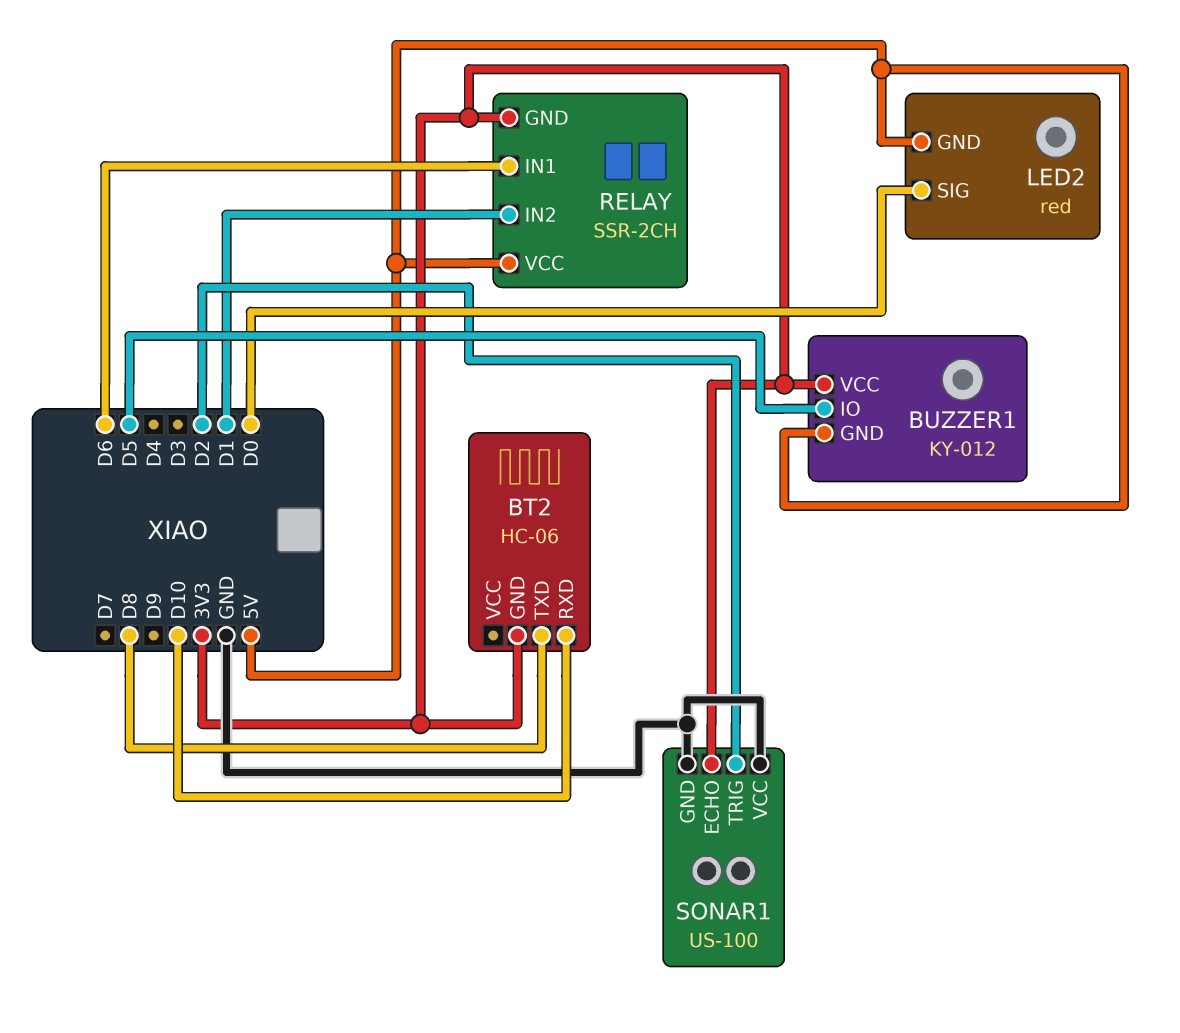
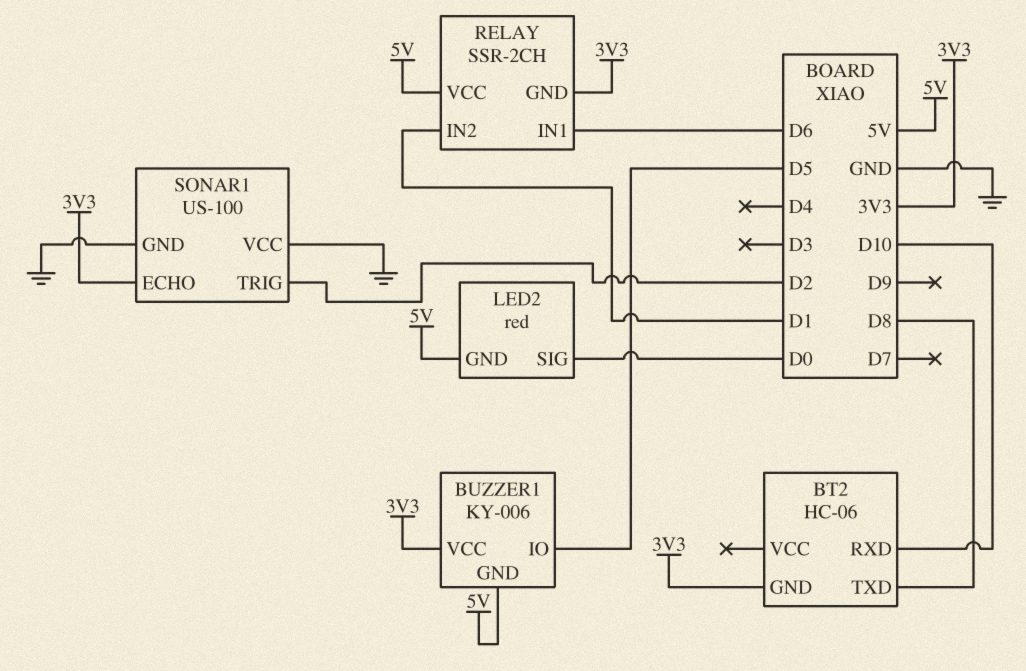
BUZZER1: KY-012 -> KY-006

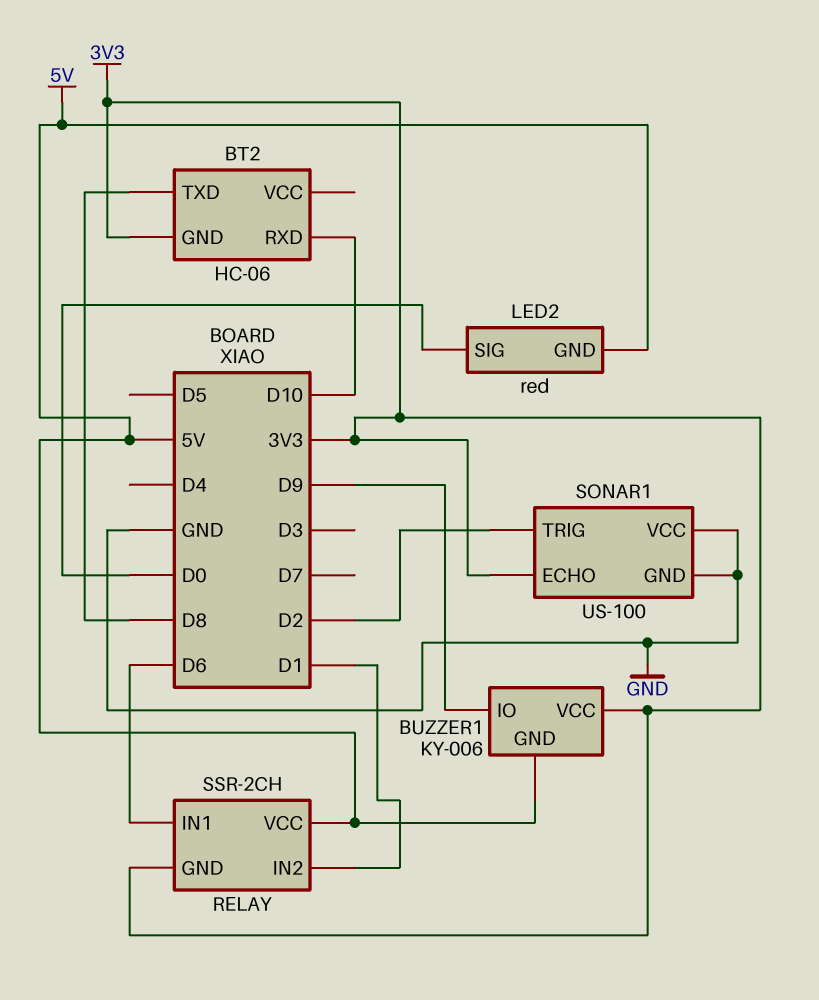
BUZZER1 pin IO: D5 -> D9

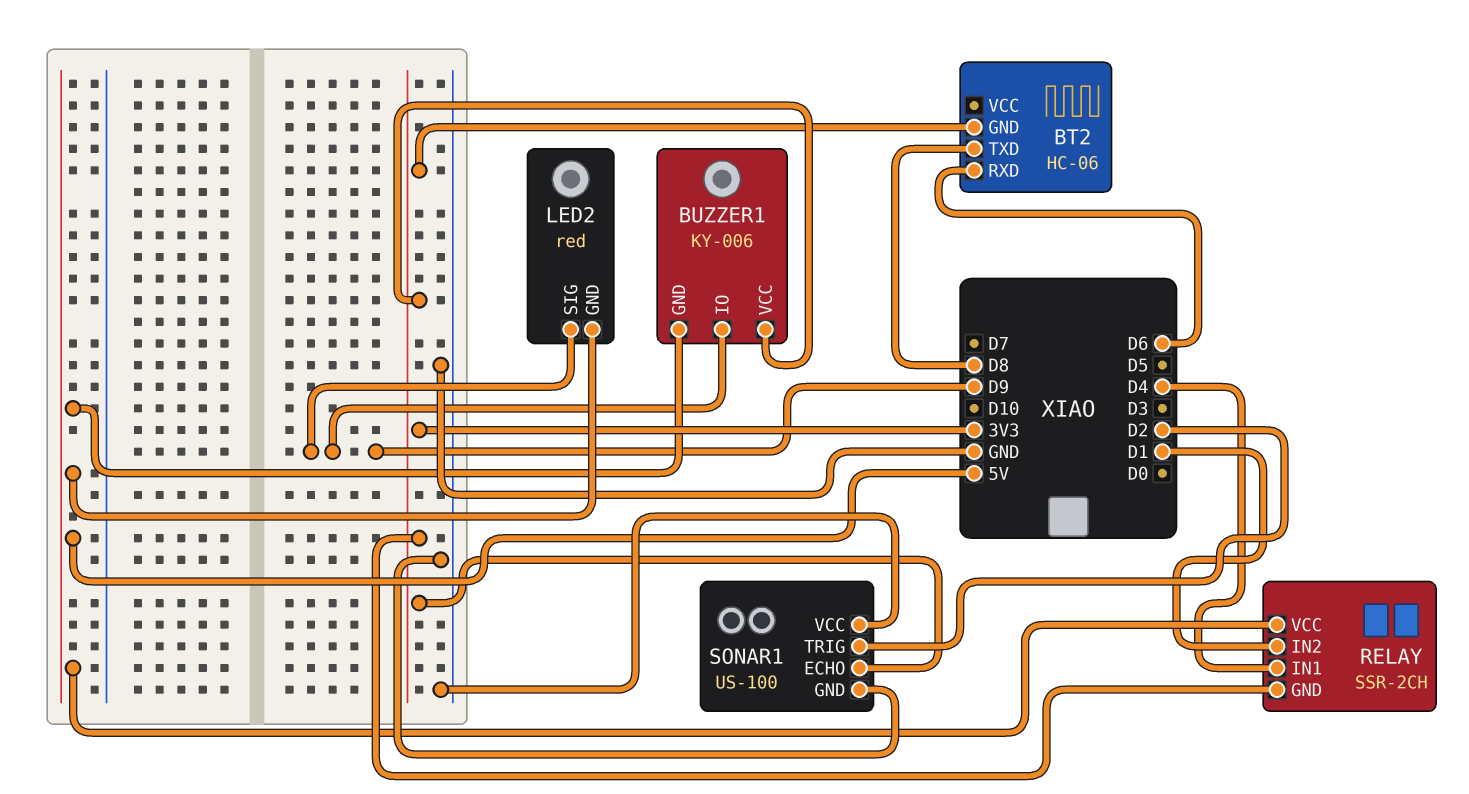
BT2 pin RXD: D10 -> D6
LED2 pin SIG: D0 -> D9
RELAY pin IN1: D6 -> D4

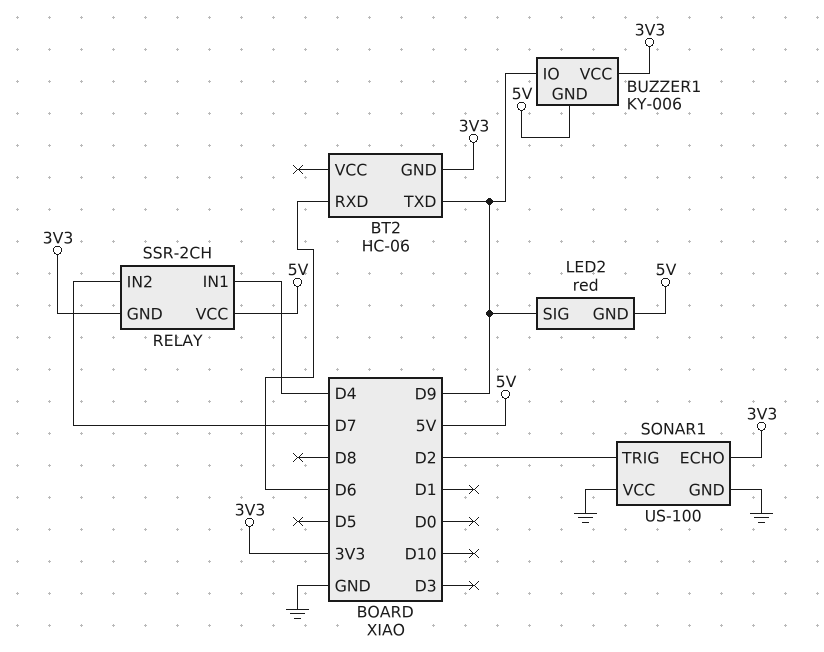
BT2 pin TXD: D8 -> D9
RELAY pin IN2: D1 -> D7

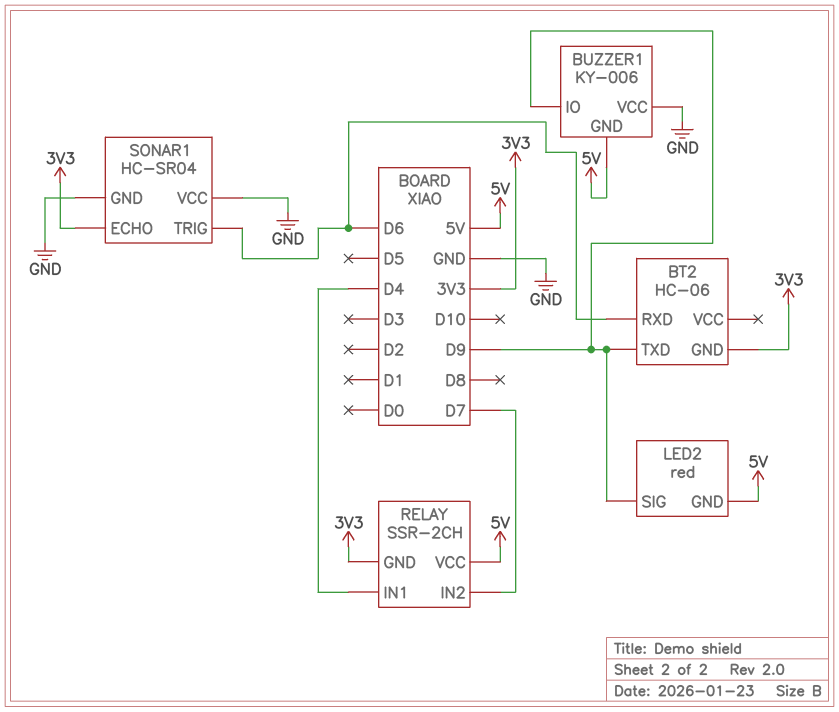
BUZZER1 pin VCC: 3V3 -> GND
SONAR1: US-100 -> HC-SR04
SONAR1 pin TRIG: D2 -> D6

